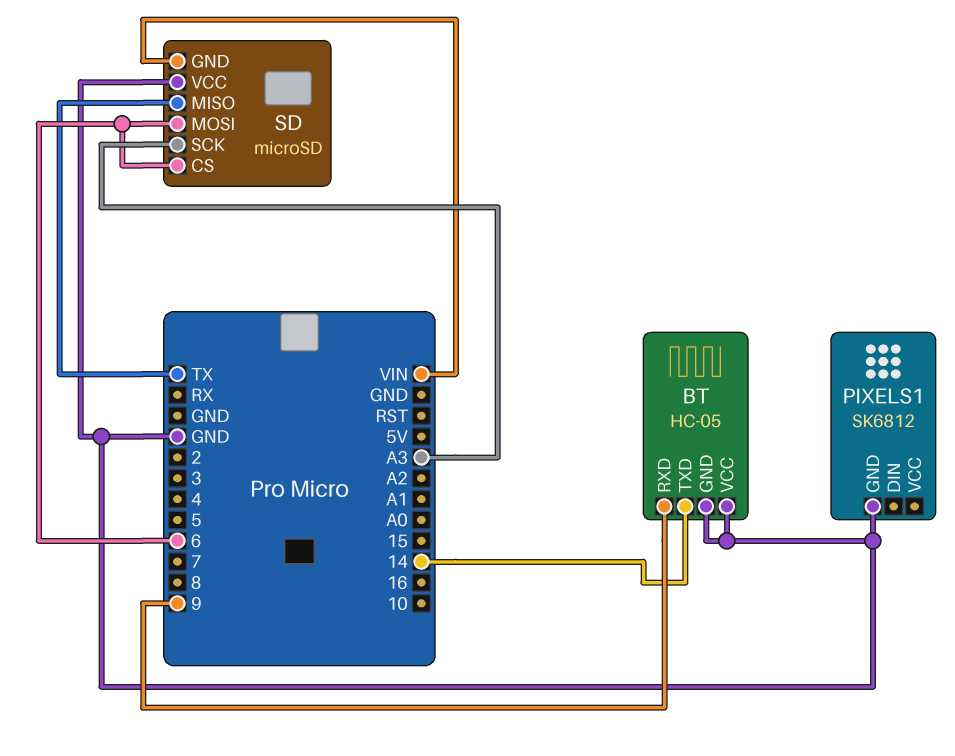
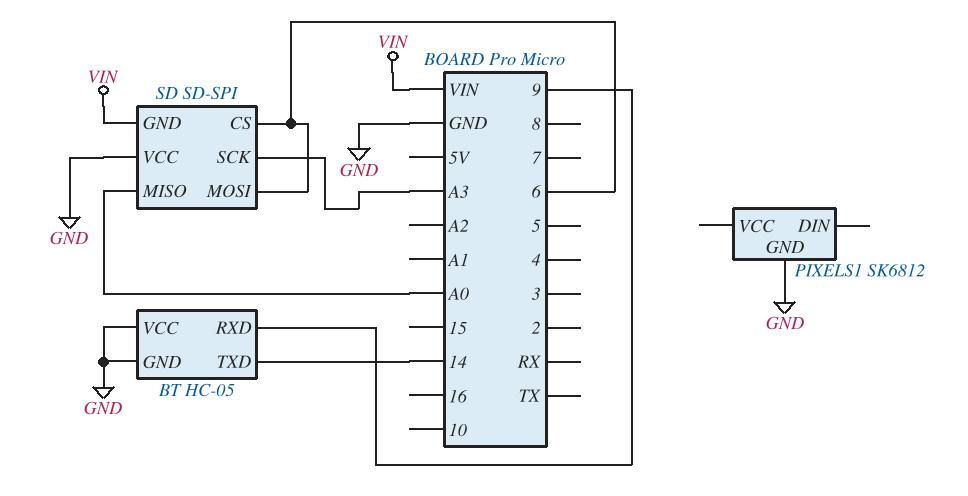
SD: microSD -> SD-SPI
SD pin MISO: TX -> A0

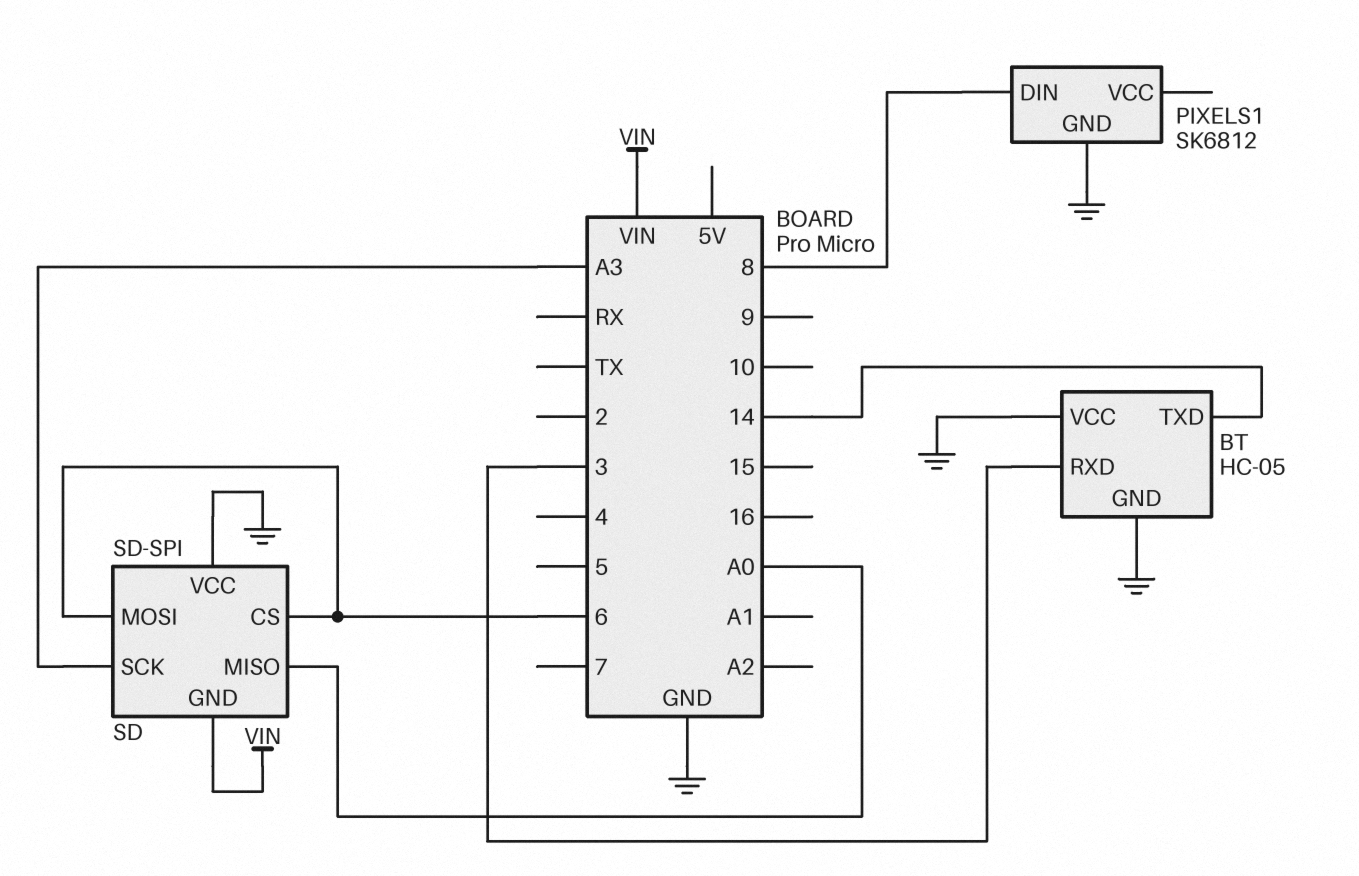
BT pin RXD: 9 -> 3
PIXELS1 pin DIN: none -> 8

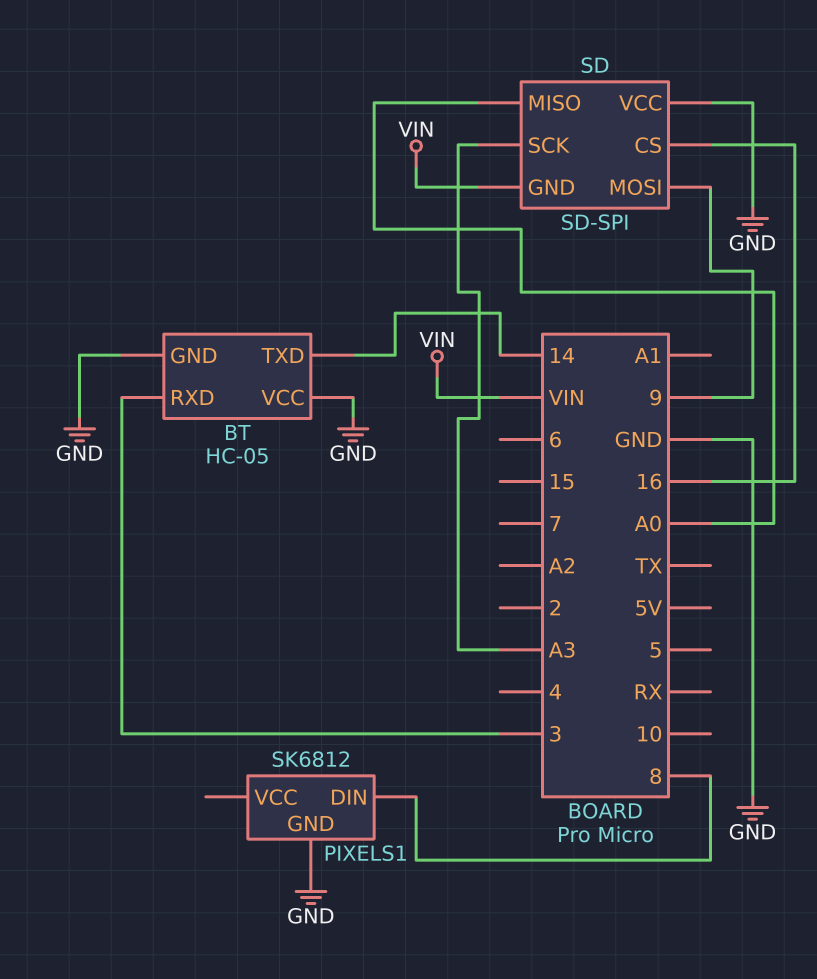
SD pin CS: 6 -> 16
SD pin MOSI: 6 -> 9

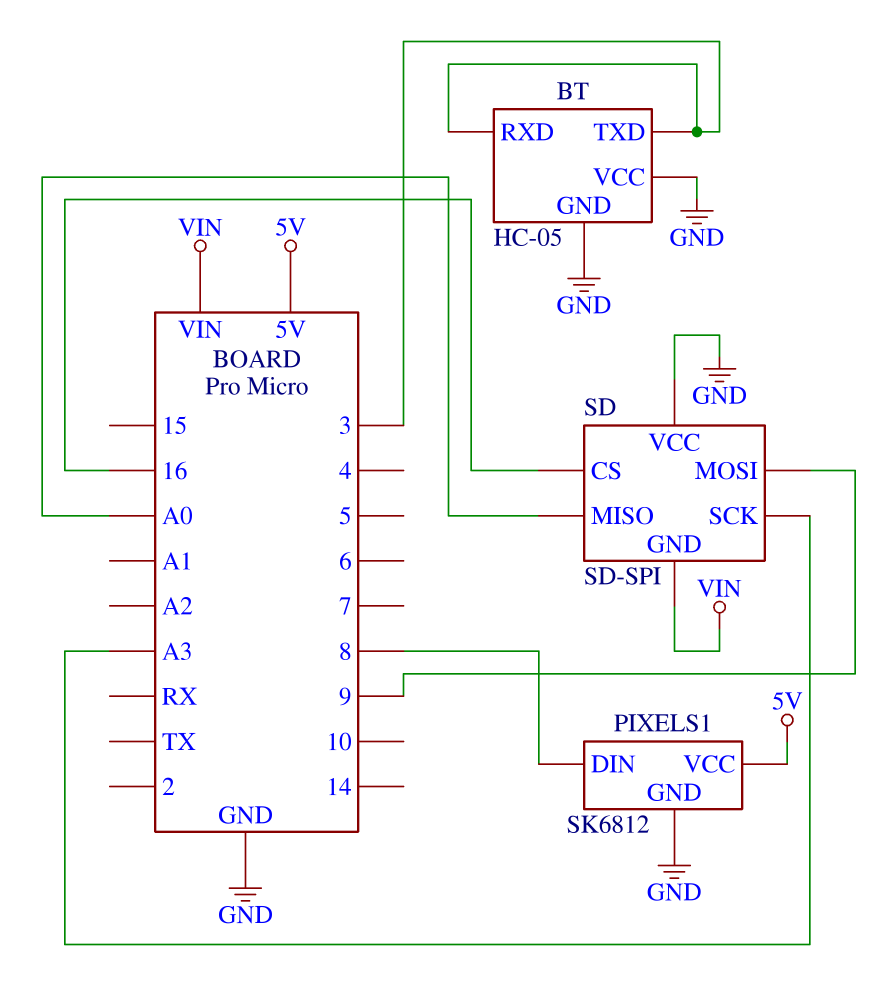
BT pin TXD: 14 -> 3
PIXELS1 pin VCC: none -> 5V

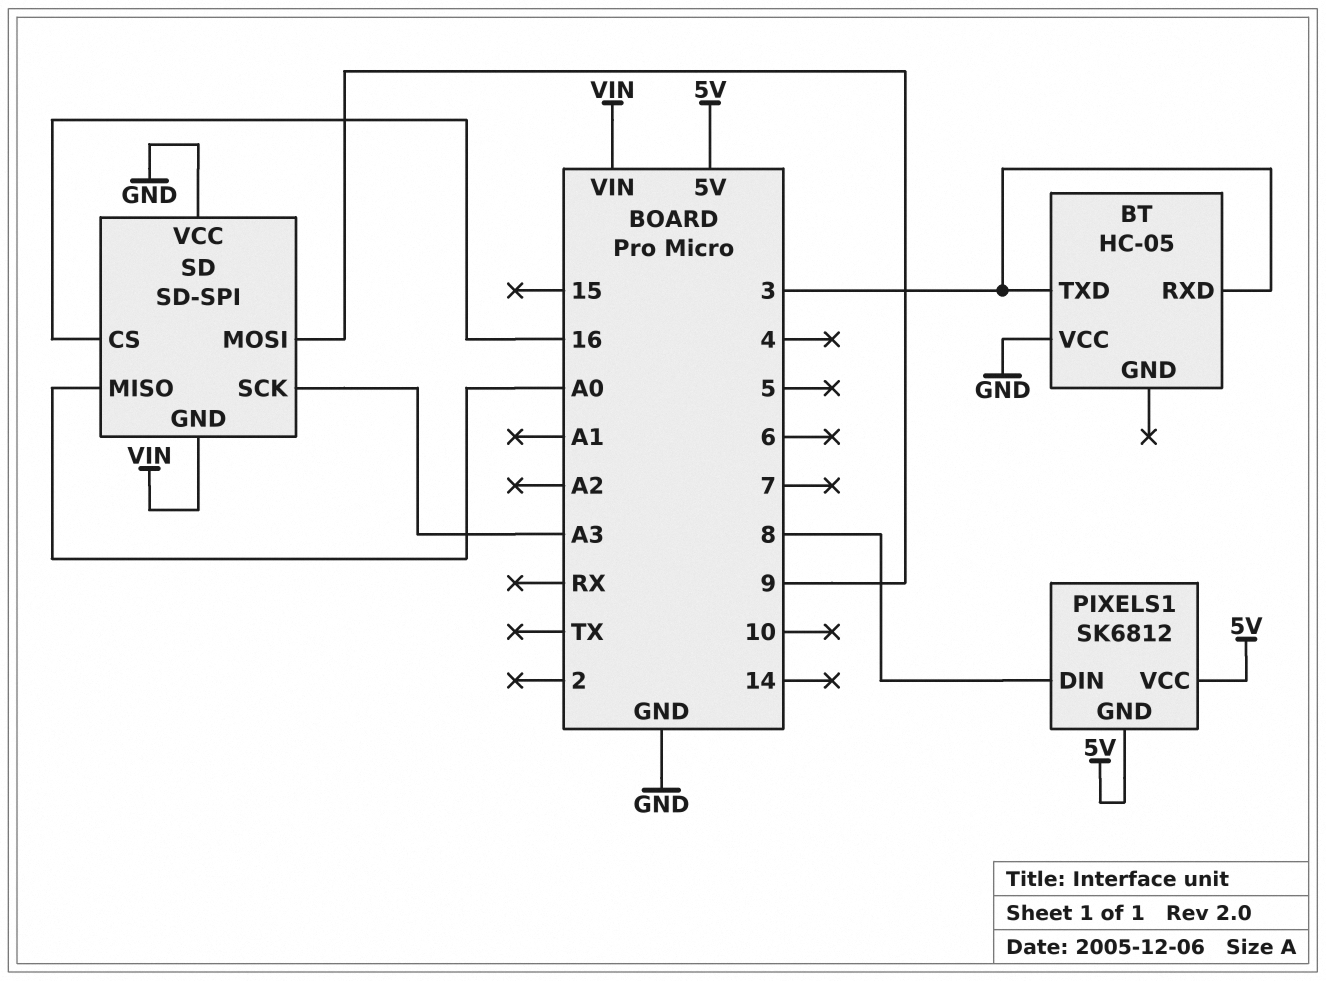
BT pin GND: GND -> none
PIXELS1 pin GND: GND -> 5V

